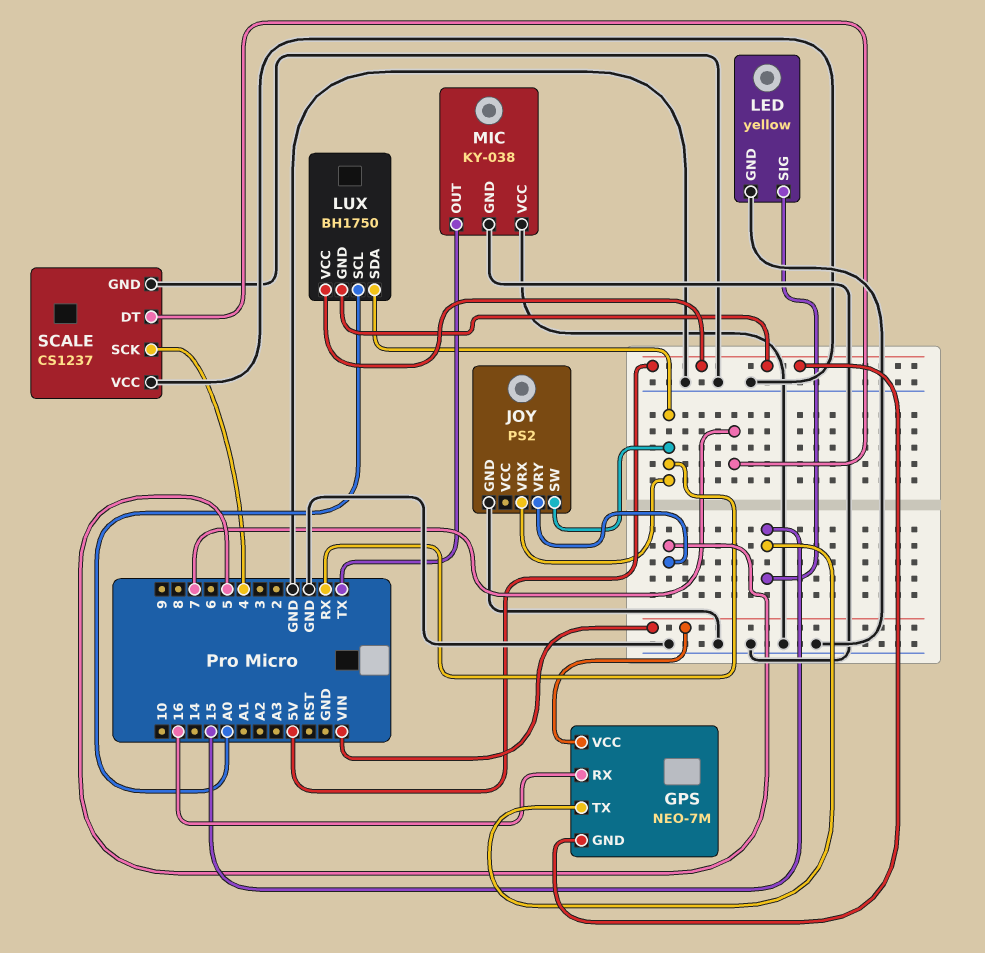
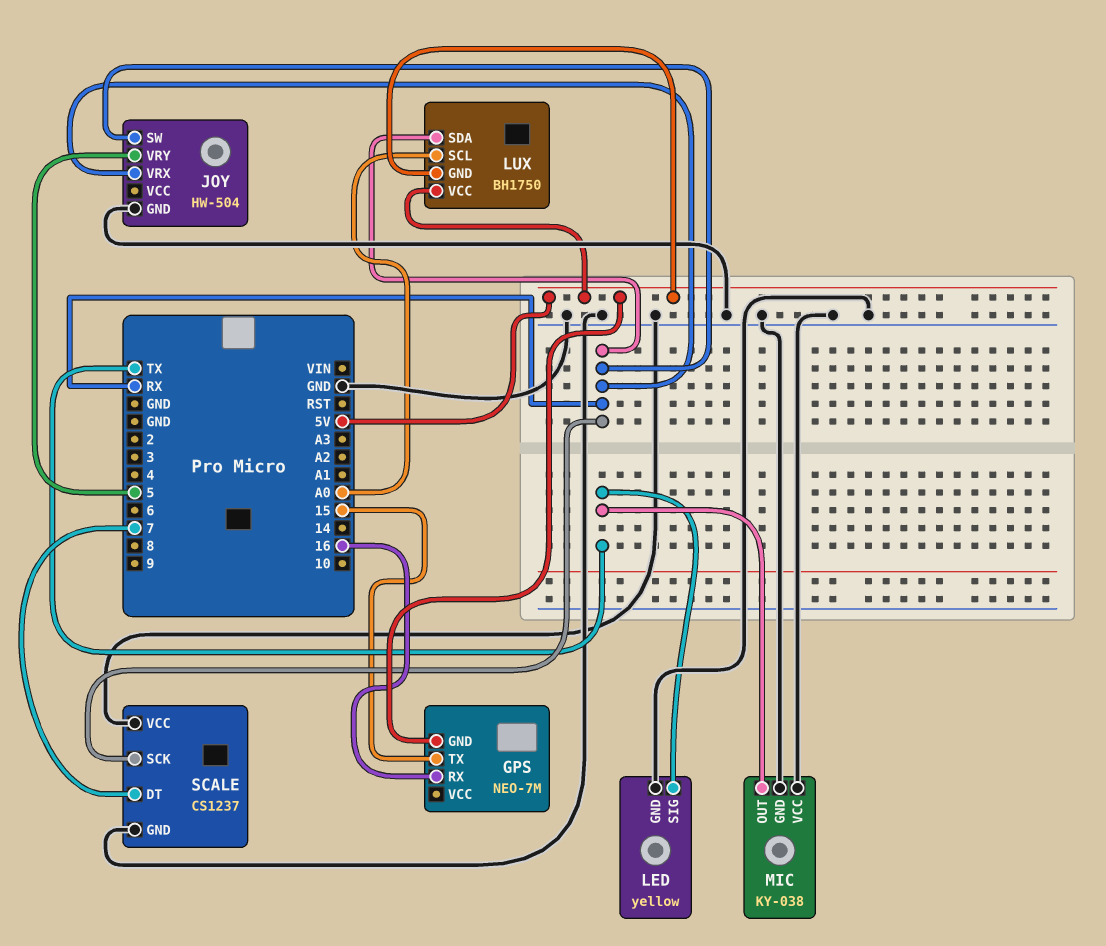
GPS pin VCC: VIN -> none
JOY: PS2 -> HW-504
LED pin SIG: 15 -> TX
SCALE pin SCK: 4 -> RX

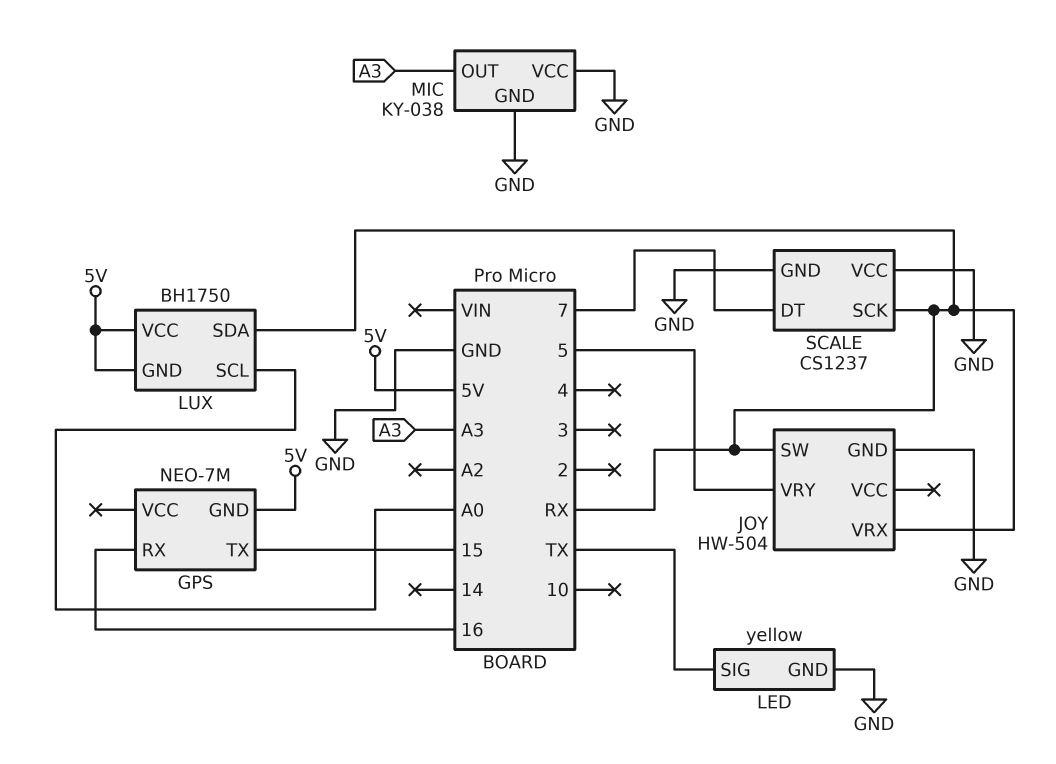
MIC pin OUT: TX -> A3

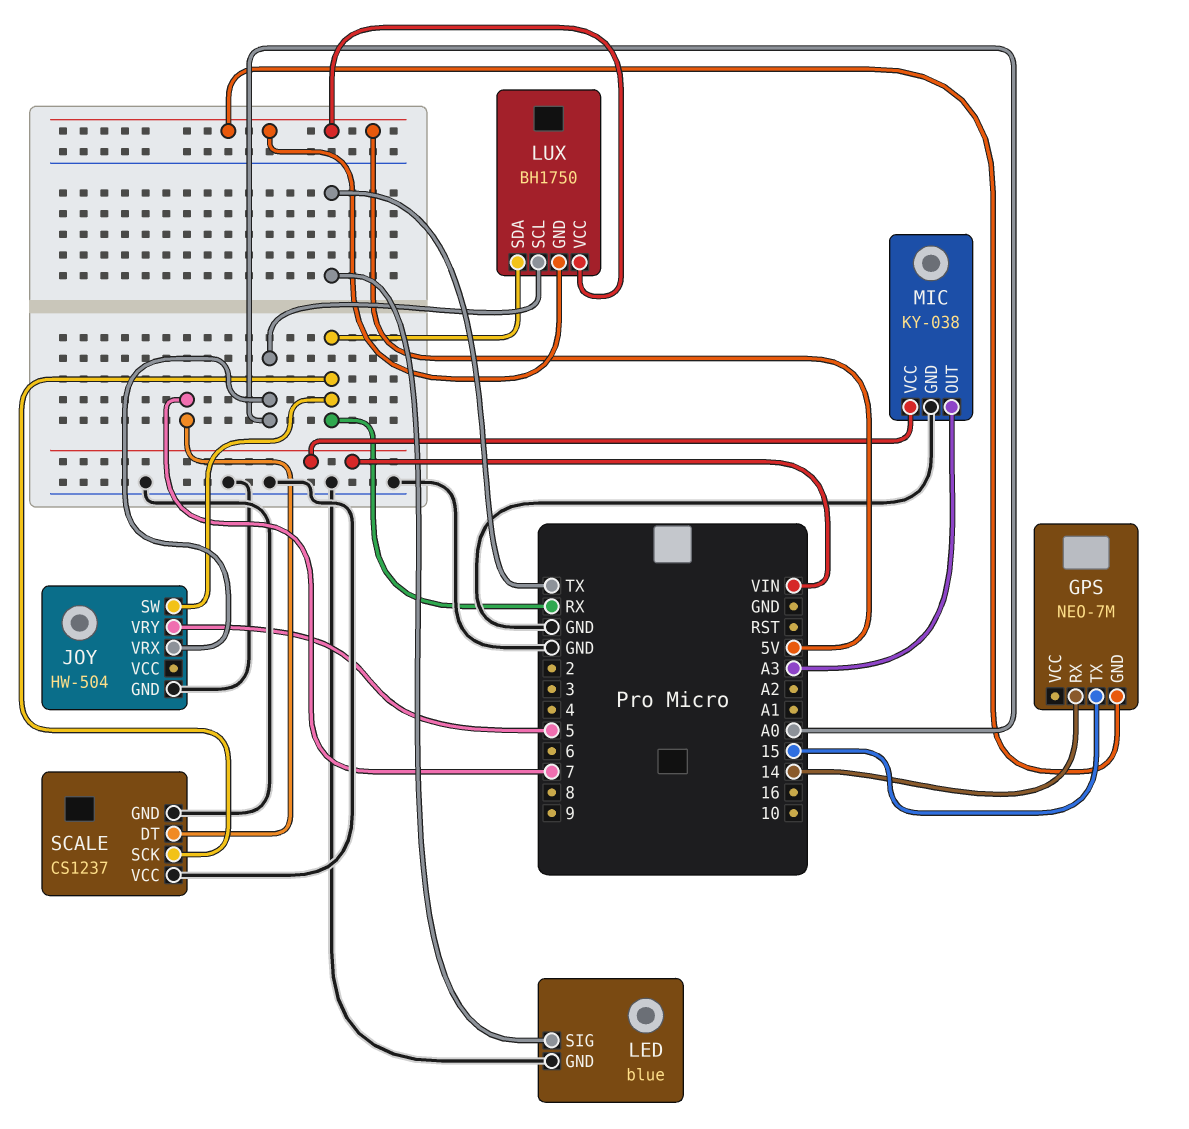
GPS pin RX: 16 -> 14
JOY pin VRX: RX -> A0
LED: yellow -> blue
MIC pin VCC: GND -> VIN

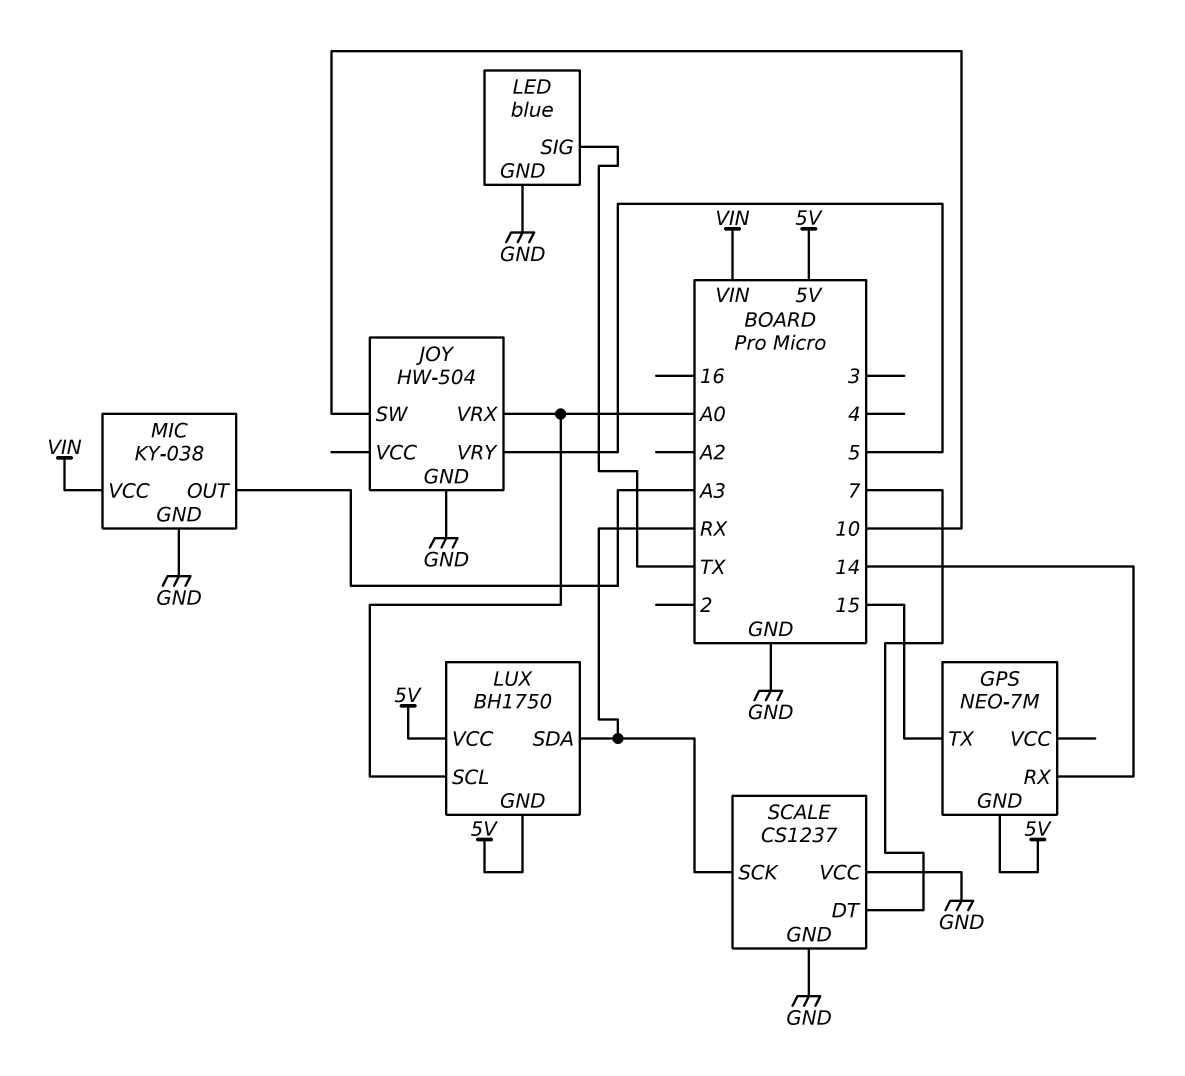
JOY pin SW: RX -> 10

